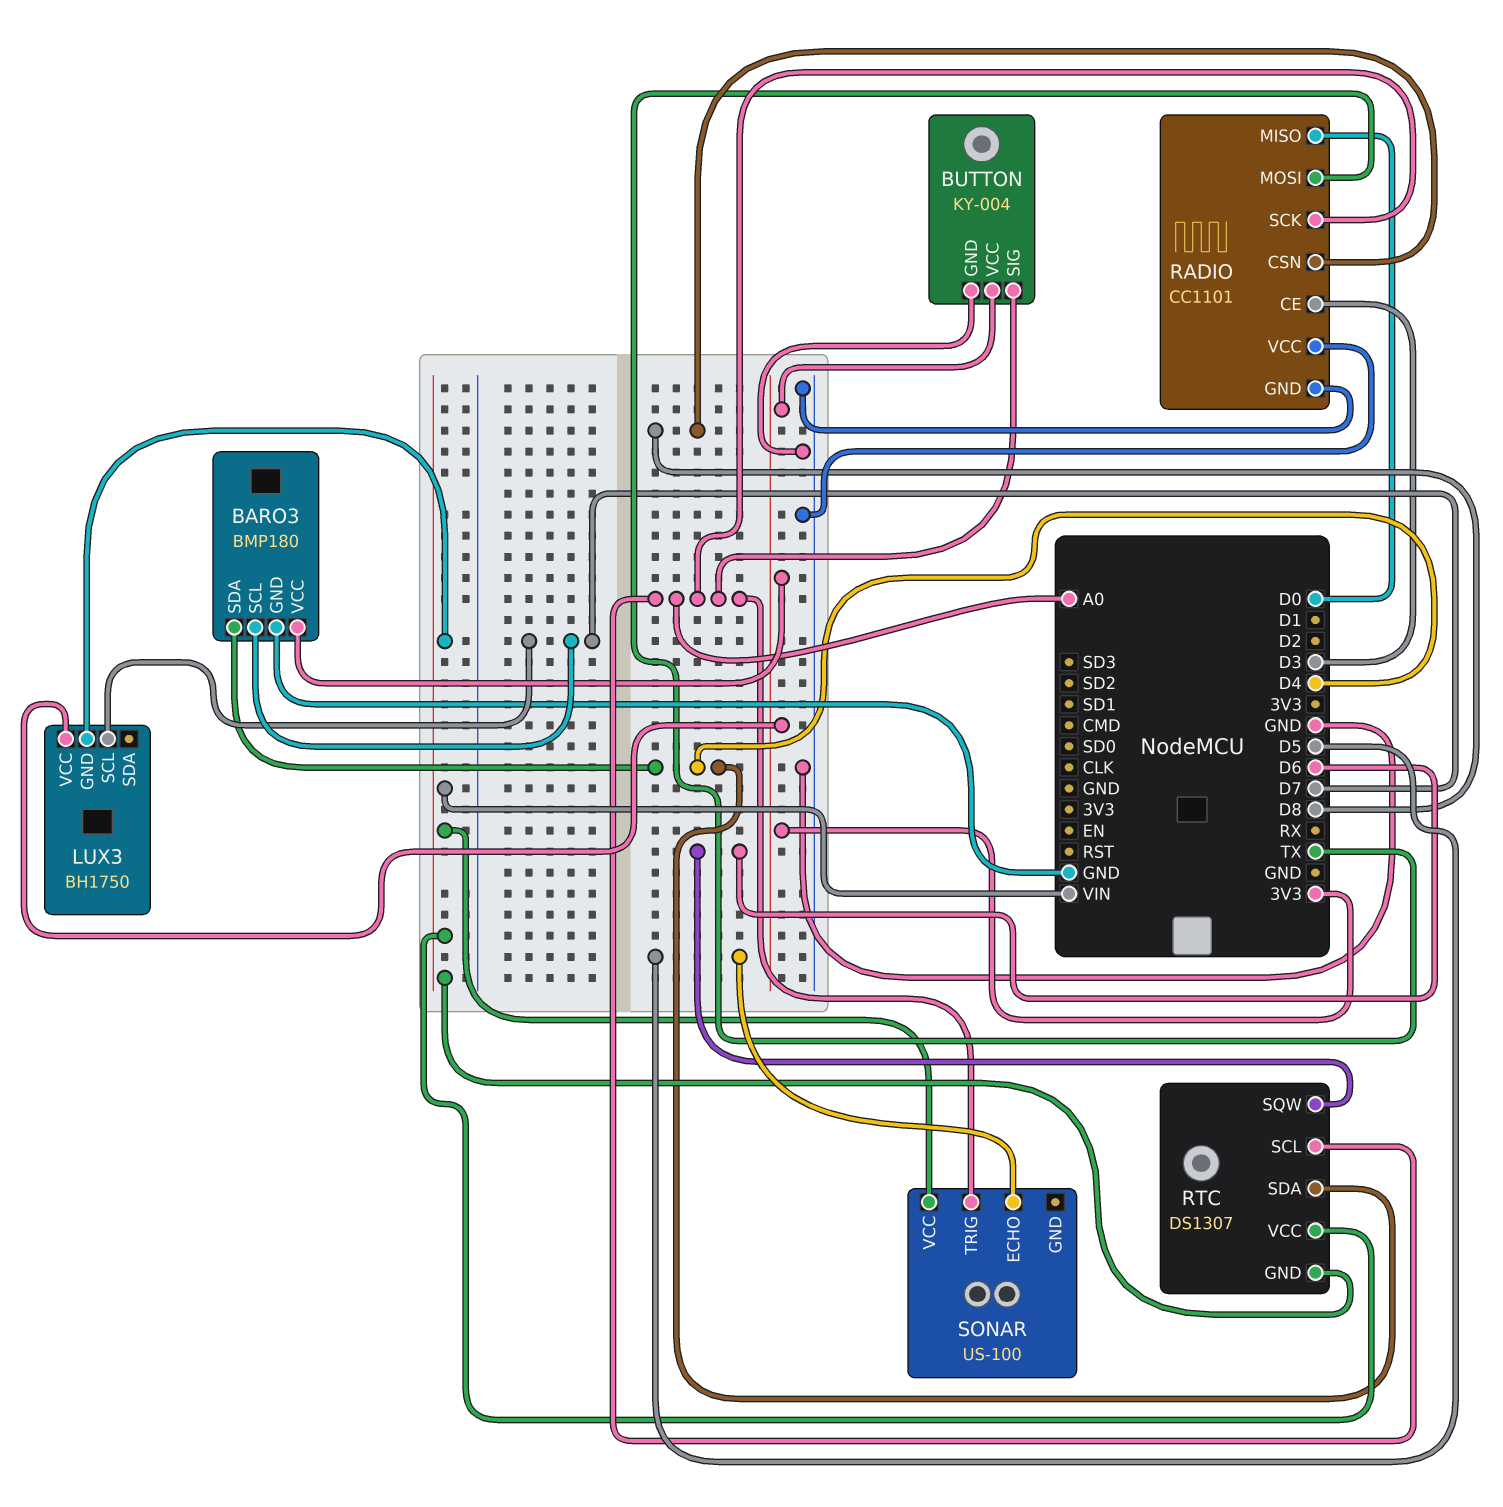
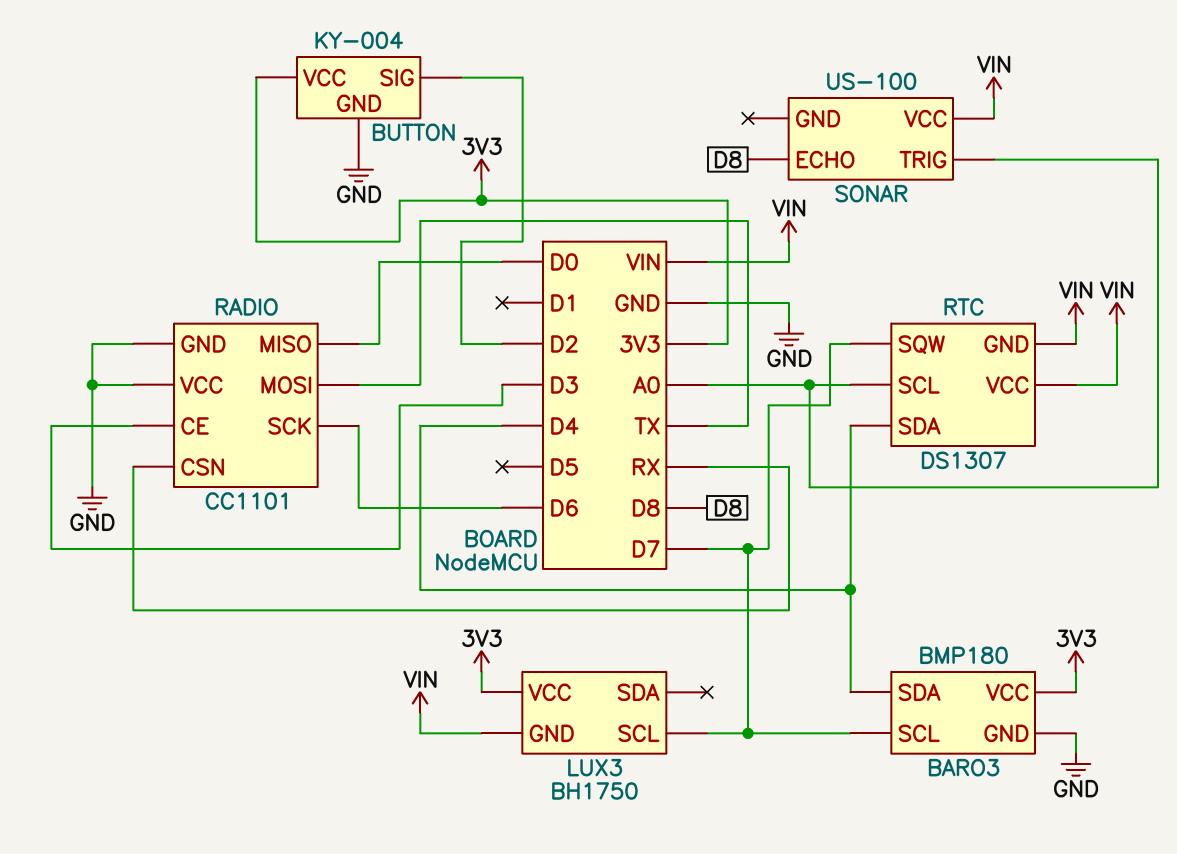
BUTTON pin SIG: A0 -> D2
RADIO pin CSN: D8 -> RX
RADIO pin SCK: A0 -> D6
RTC pin SQW: D6 -> D7
SONAR pin ECHO: D5 -> D8

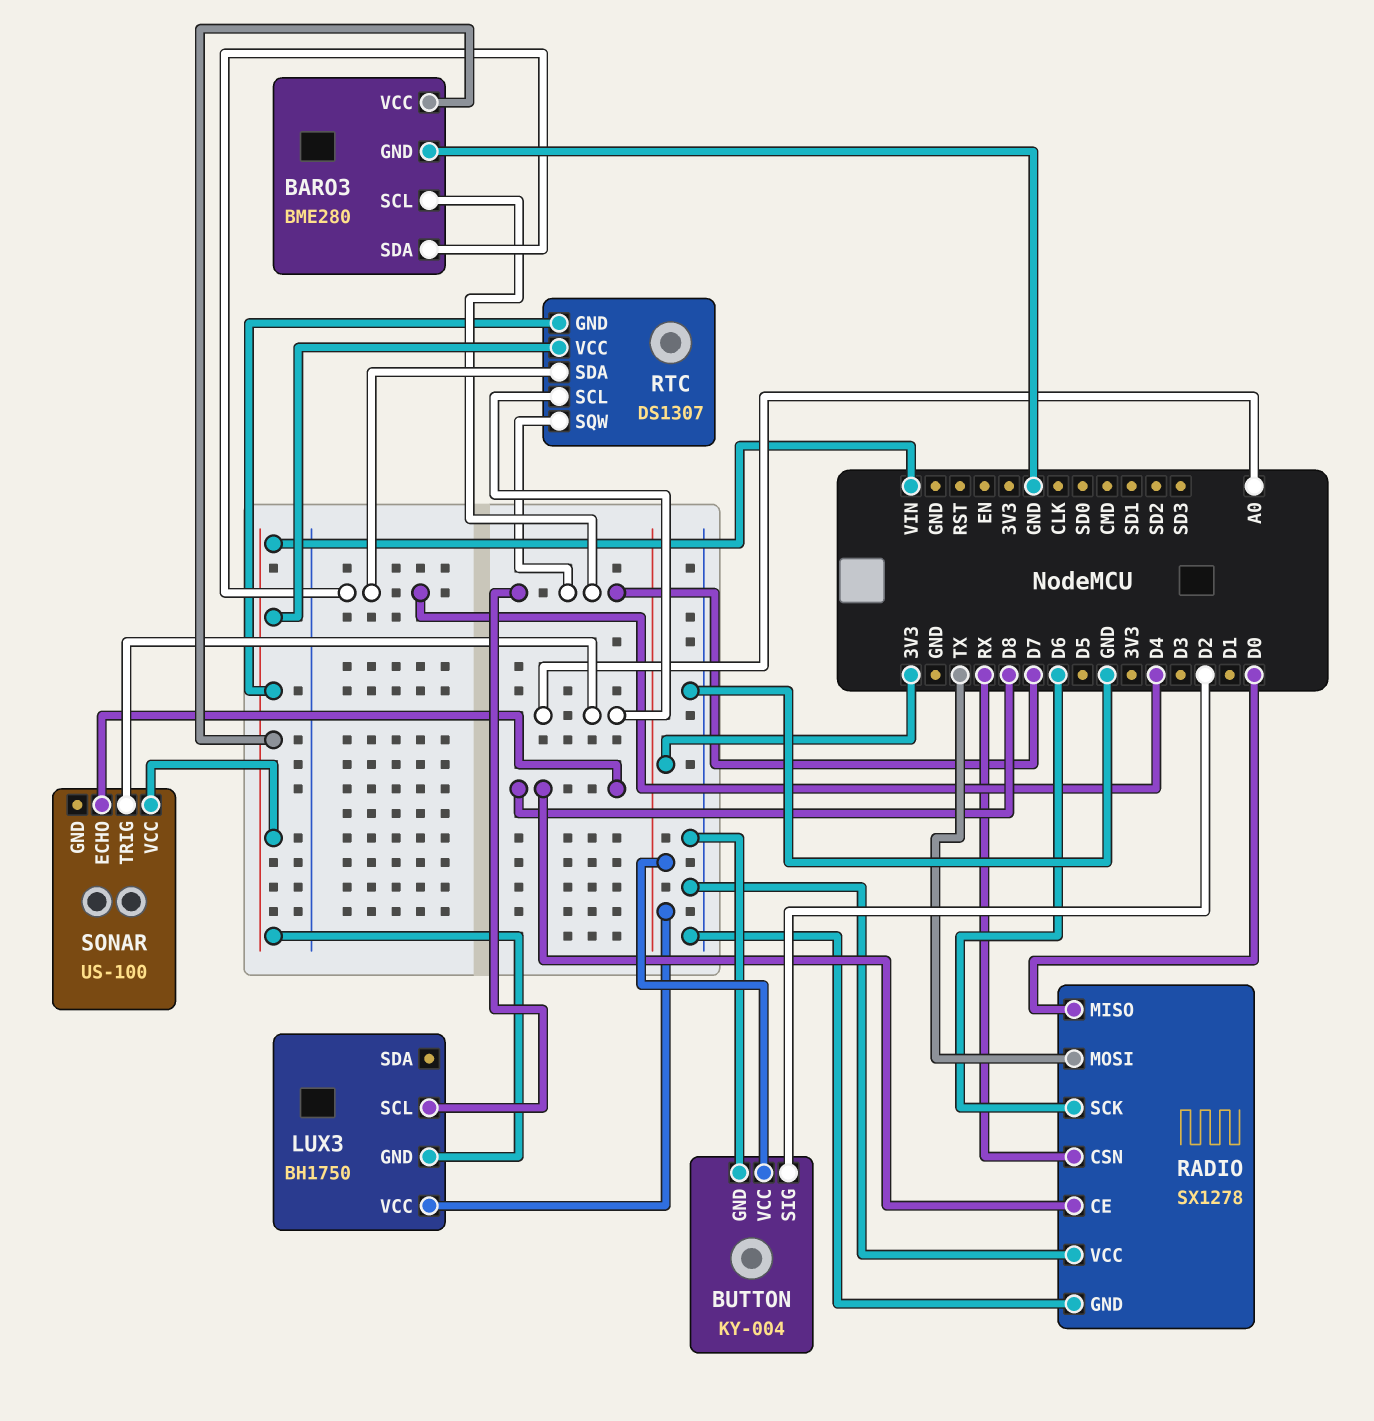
BARO3: BMP180 -> BME280
BARO3 pin VCC: 3V3 -> VIN
RADIO: CC1101 -> SX1278
RADIO pin CE: D3 -> D8

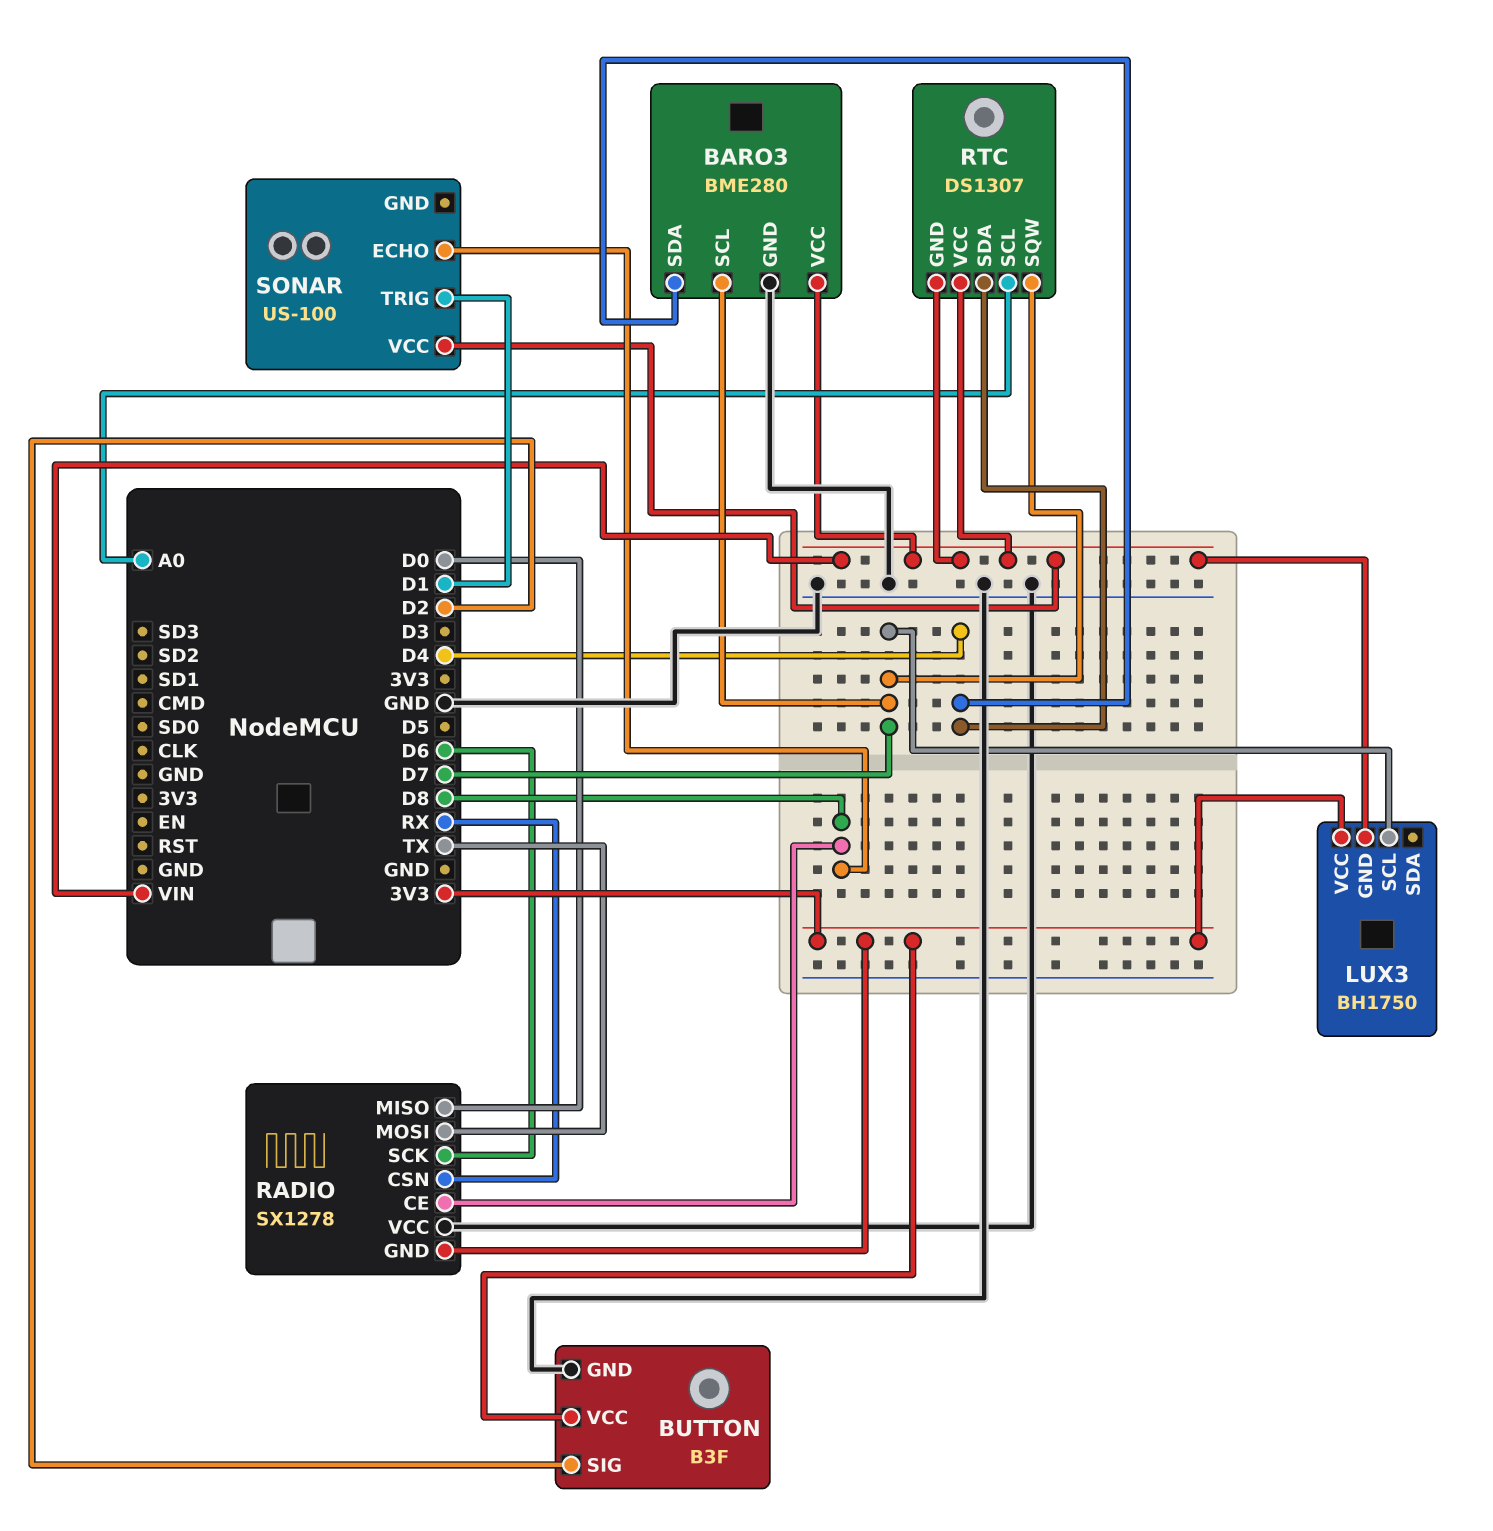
BUTTON: KY-004 -> B3F
RADIO pin GND: GND -> 3V3
SONAR pin TRIG: A0 -> D1

